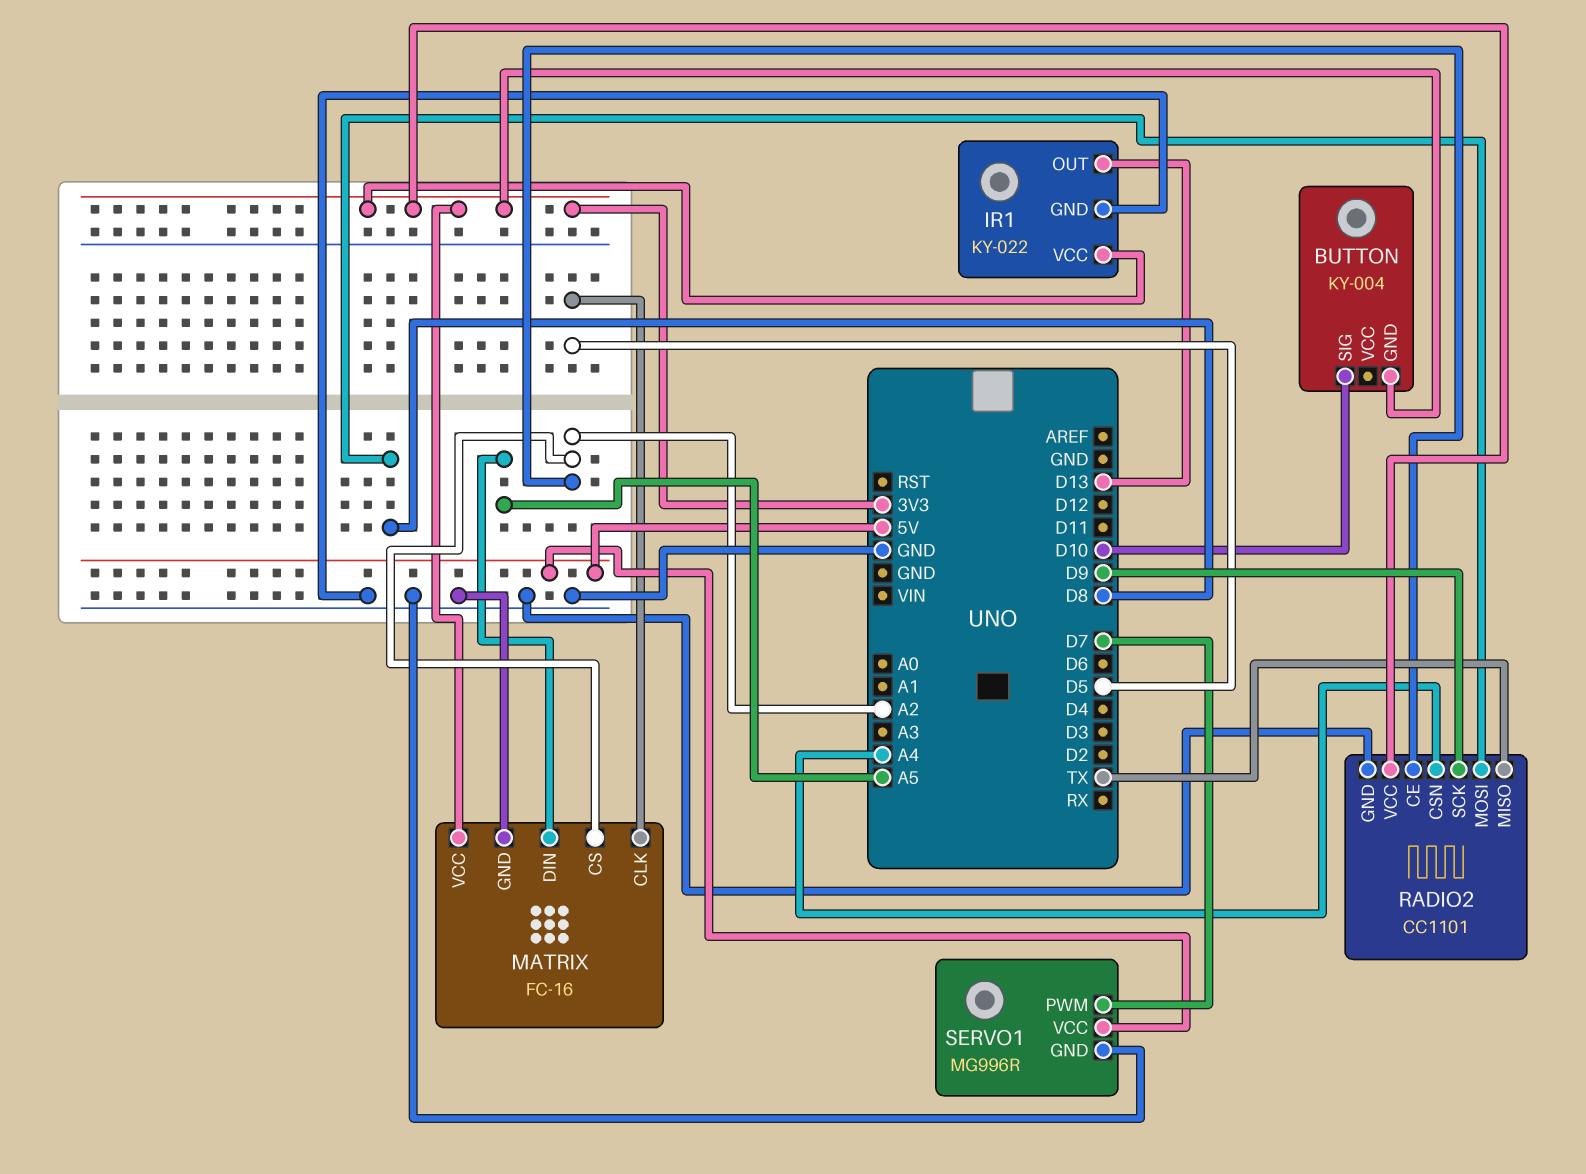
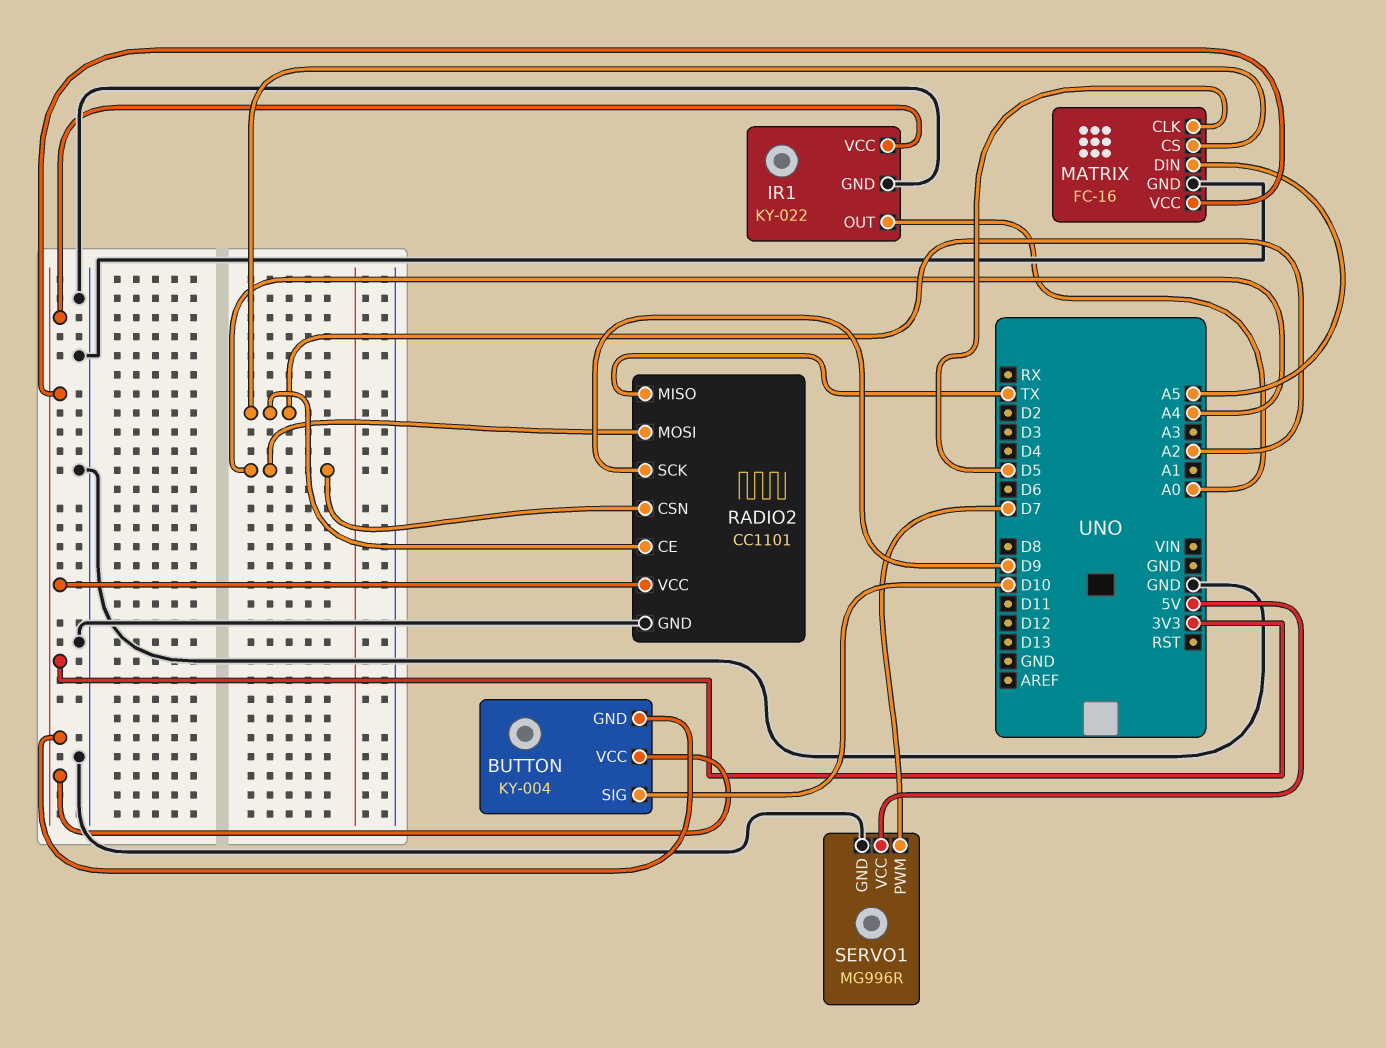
BUTTON pin VCC: none -> 3V3
IR1 pin OUT: D13 -> A0
RADIO2 pin MOSI: D8 -> A4

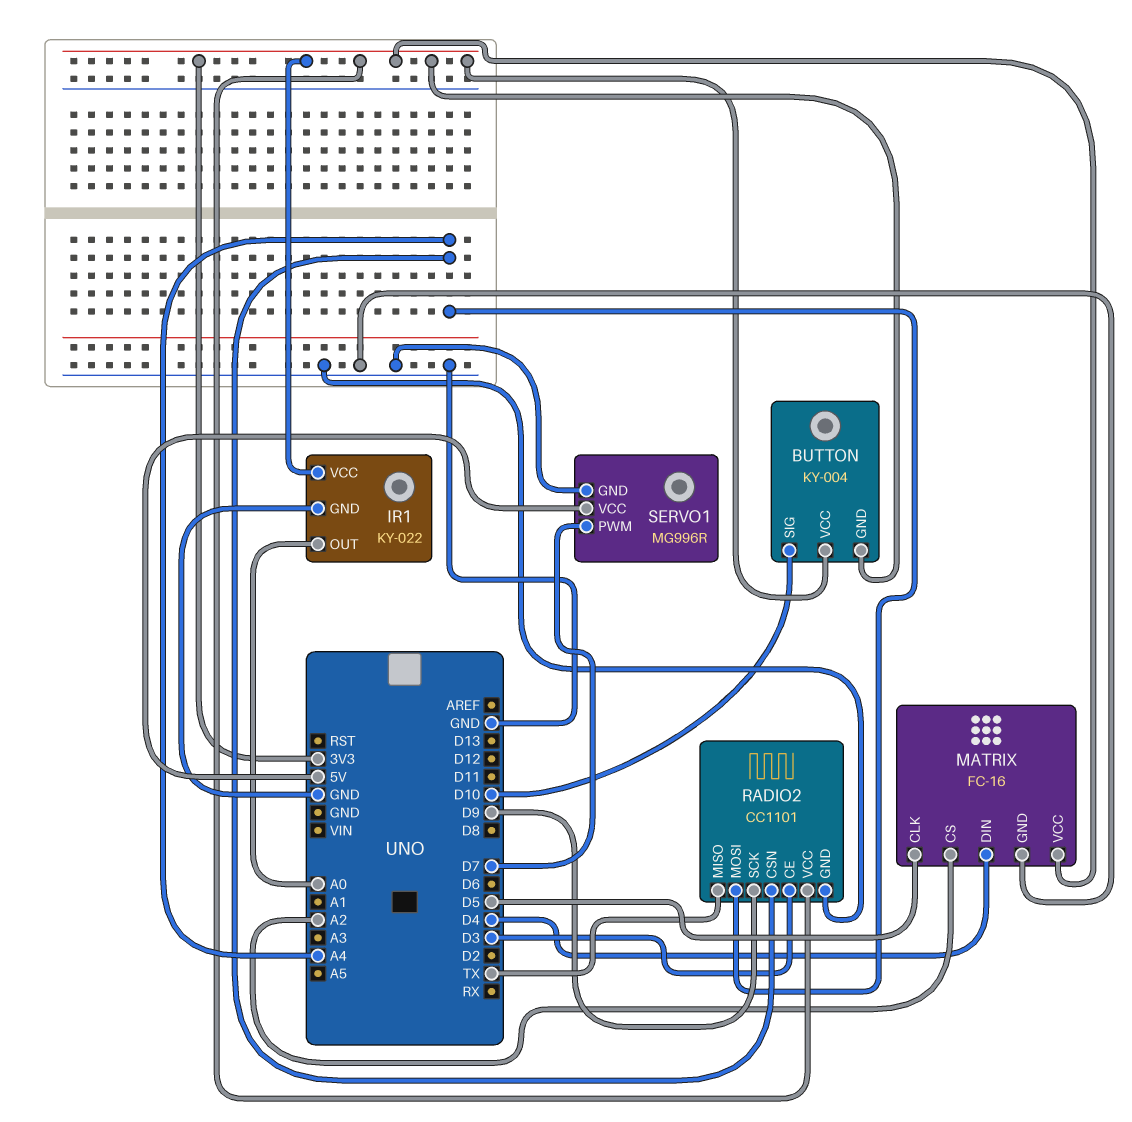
MATRIX pin DIN: A5 -> D4
RADIO2 pin CE: A2 -> D3

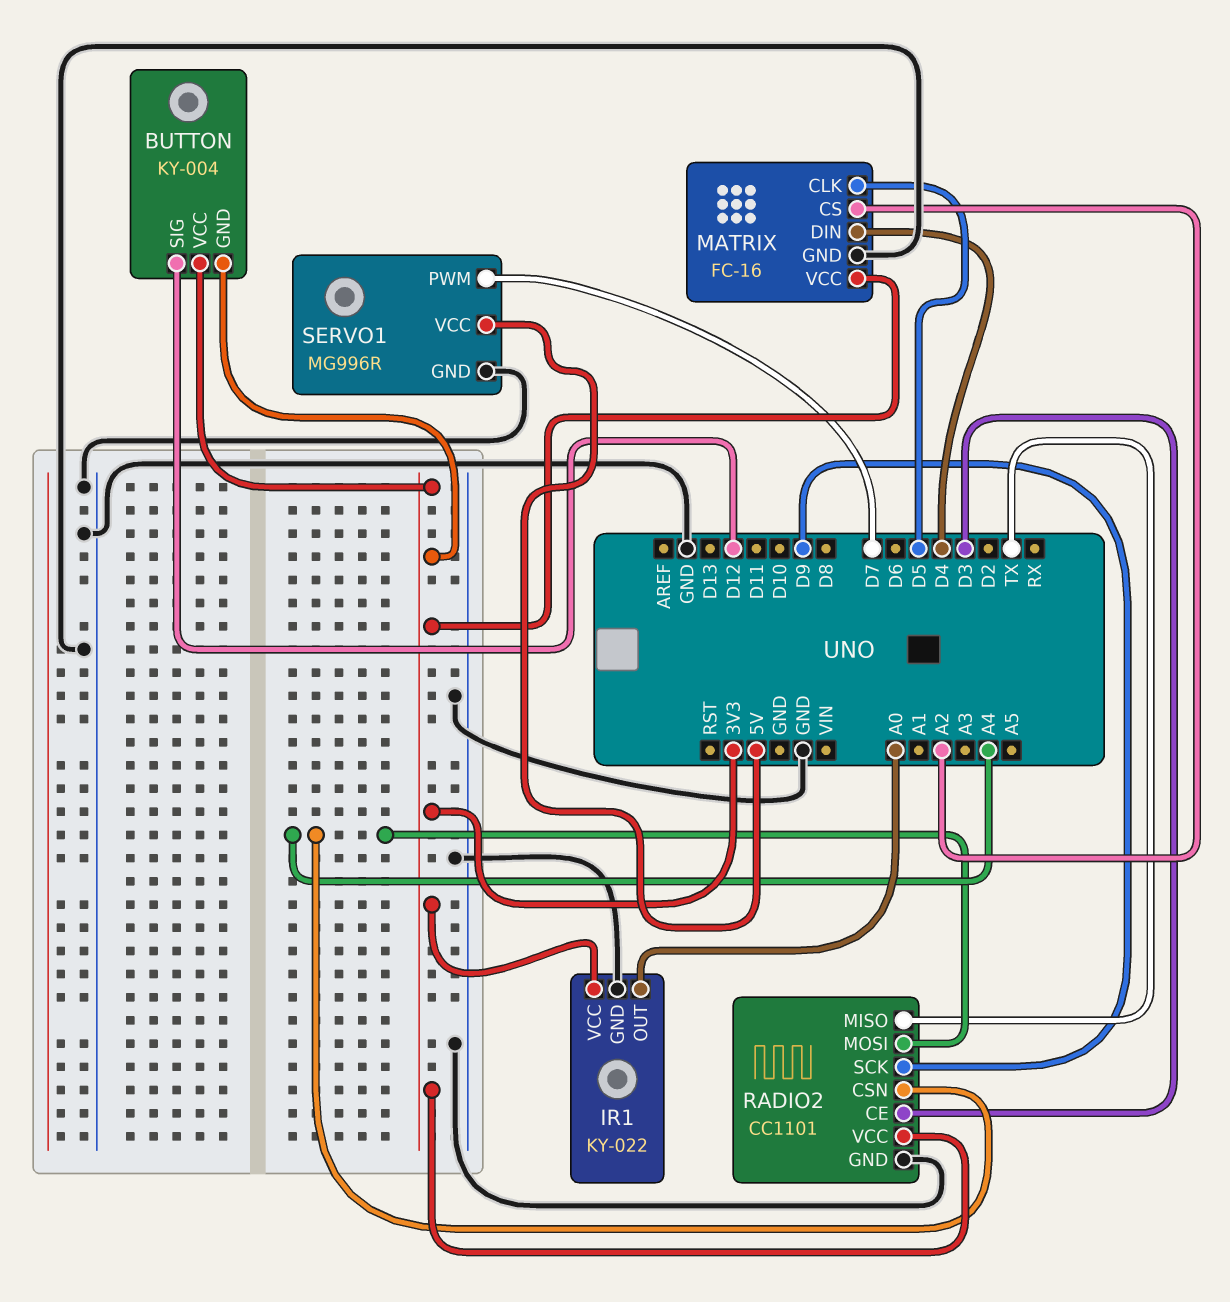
BUTTON pin SIG: D10 -> D12

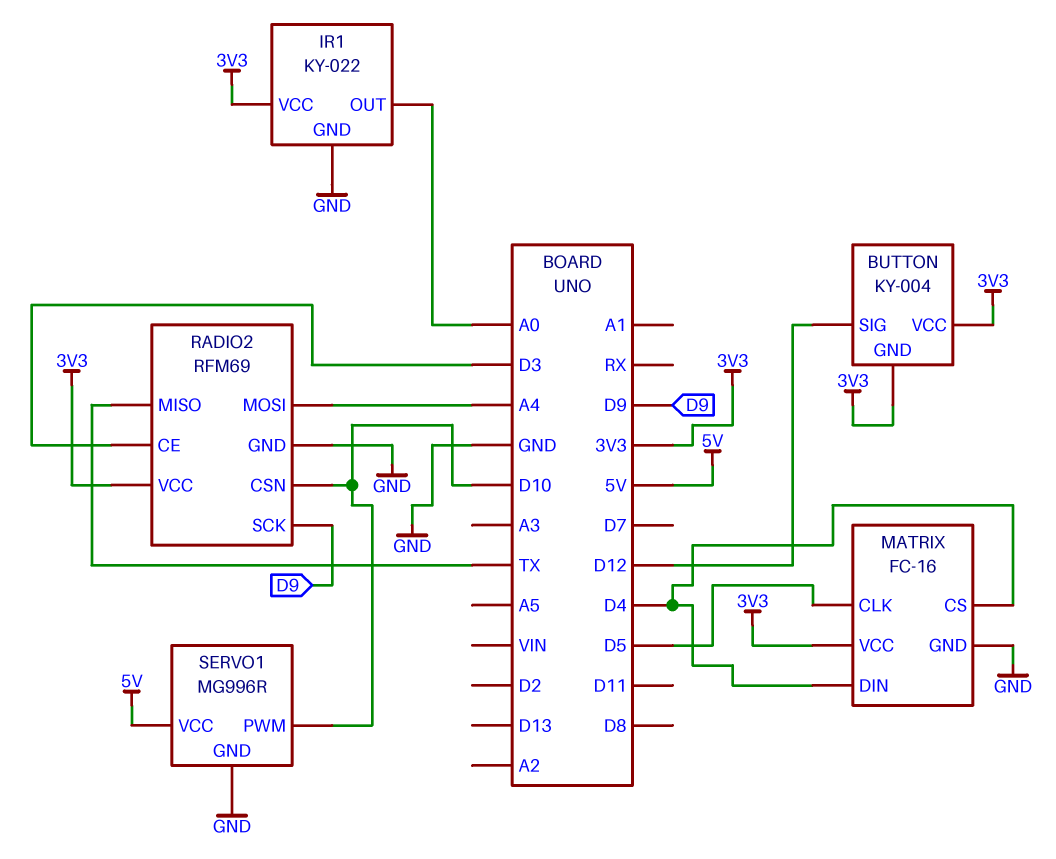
MATRIX pin CS: A2 -> D4
RADIO2: CC1101 -> RFM69
RADIO2 pin CSN: A4 -> D10
SERVO1 pin PWM: D7 -> D10

